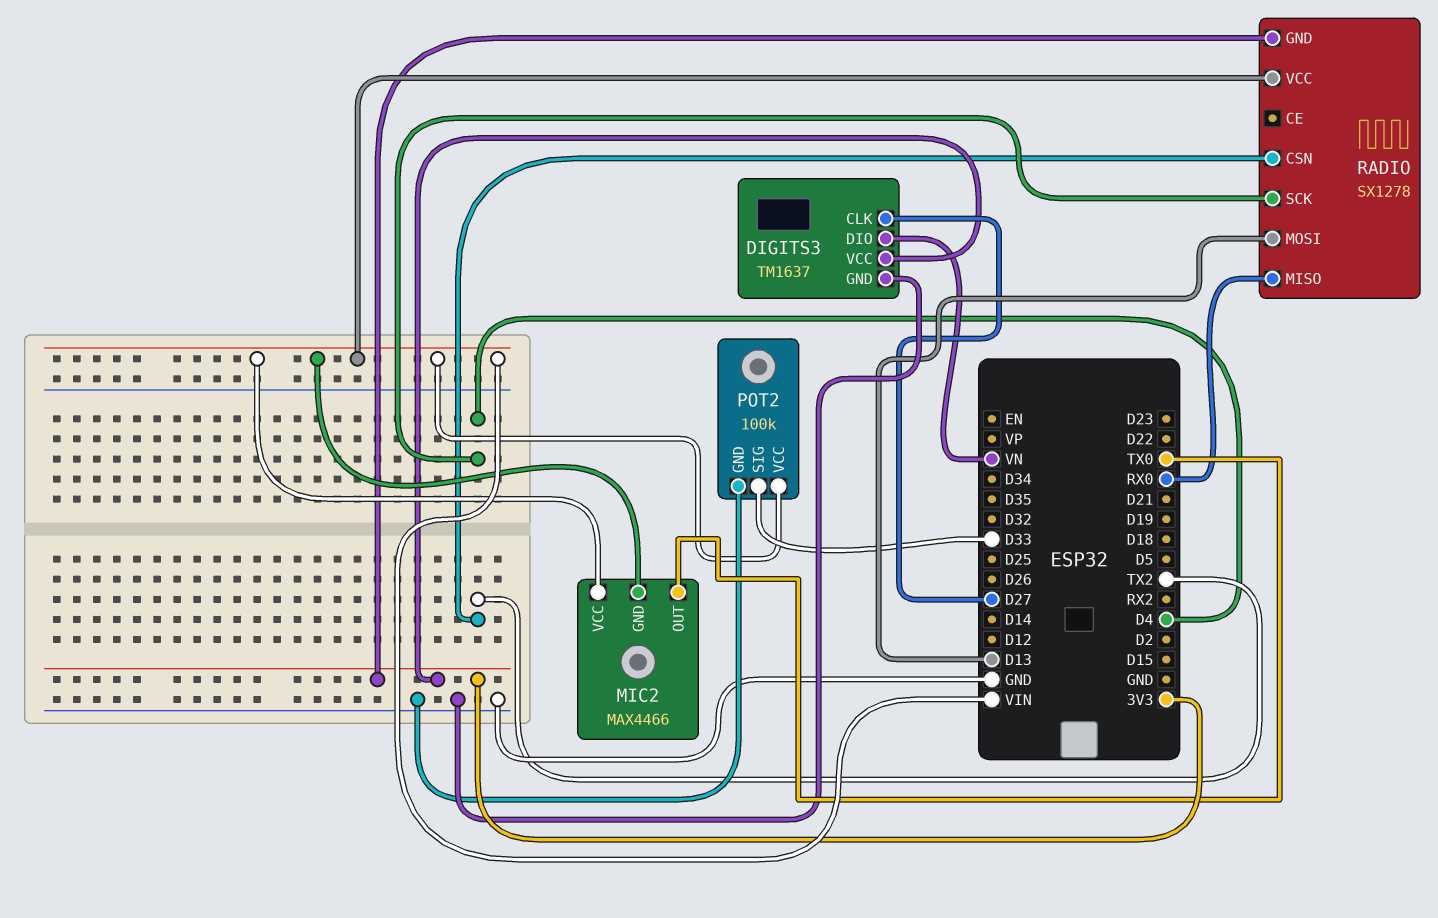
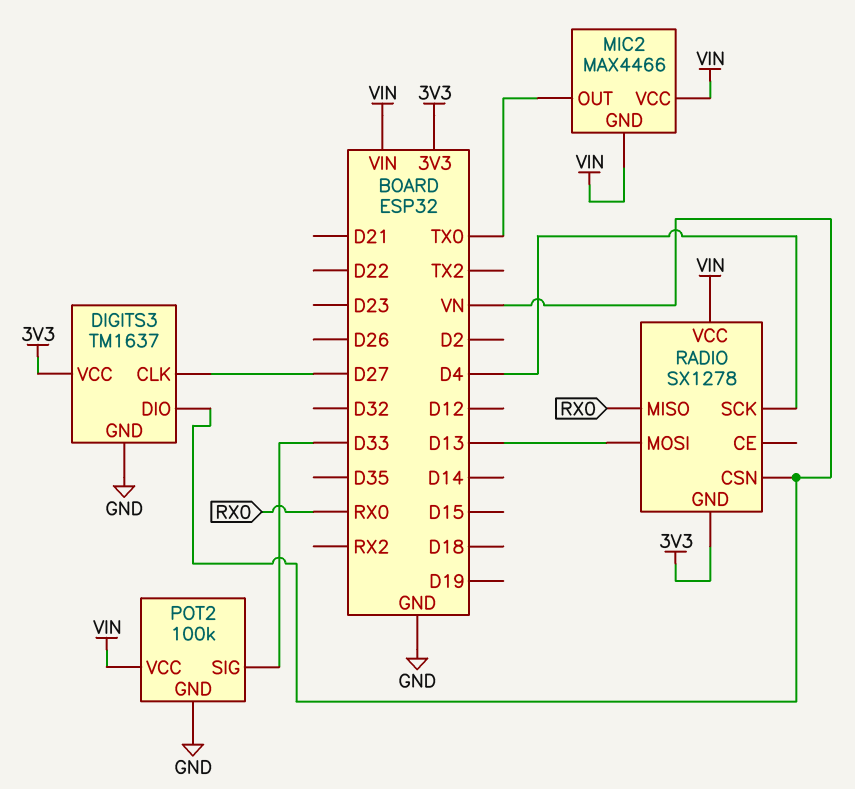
RADIO pin CSN: TX2 -> VN

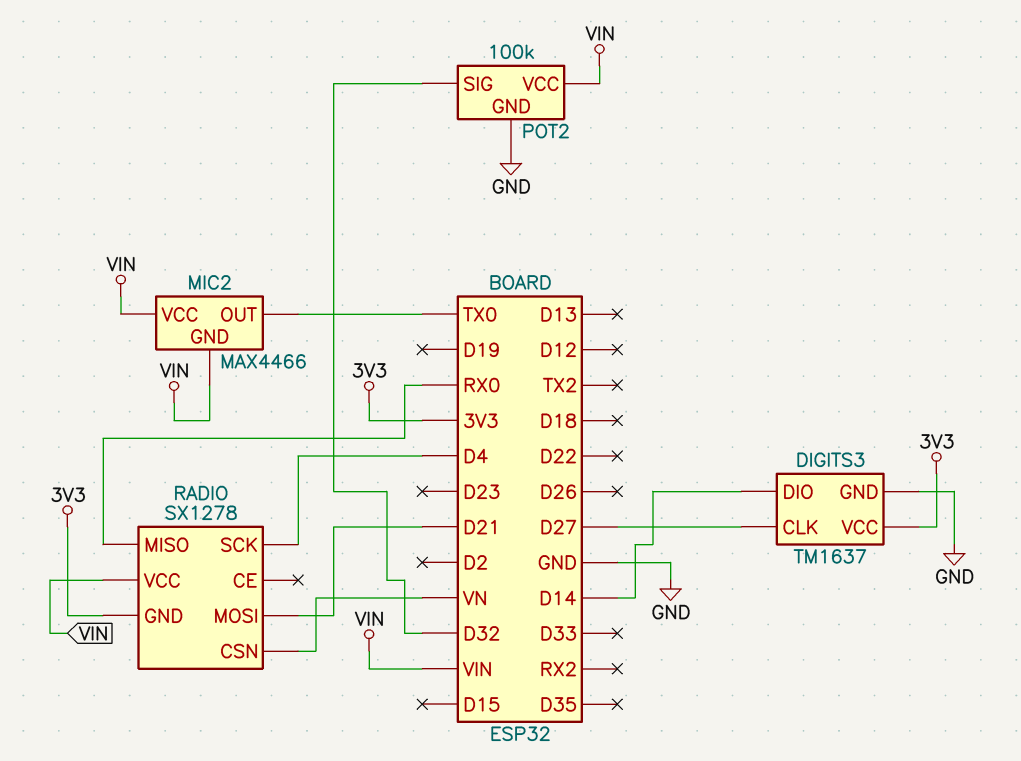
DIGITS3 pin DIO: VN -> D14
POT2 pin SIG: D33 -> D32
RADIO pin MOSI: D13 -> D21

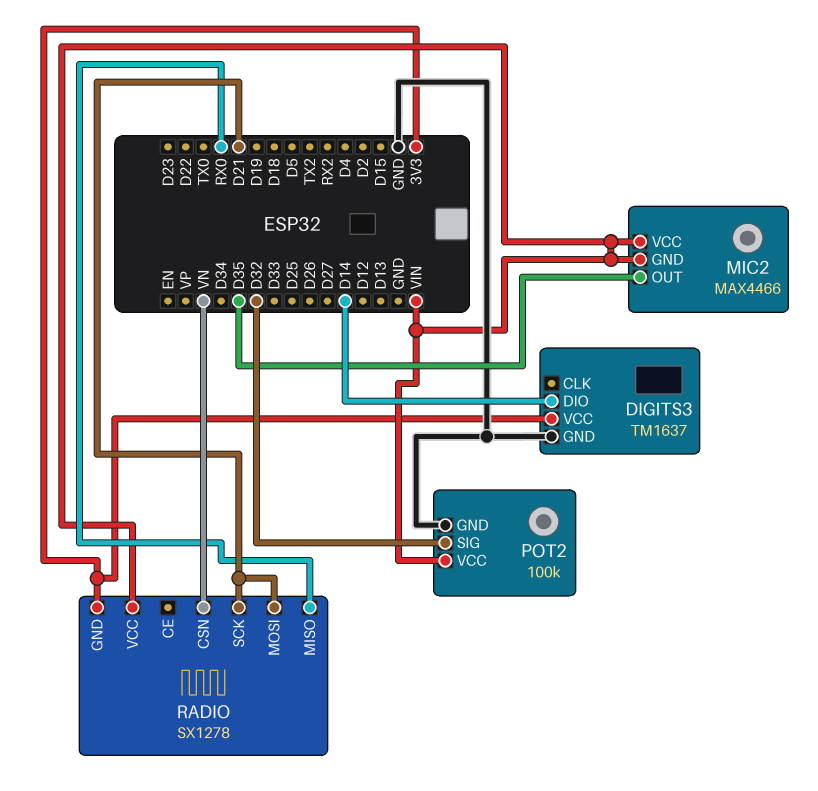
DIGITS3 pin CLK: D27 -> none
MIC2 pin OUT: TX0 -> D35
RADIO pin SCK: D4 -> D21

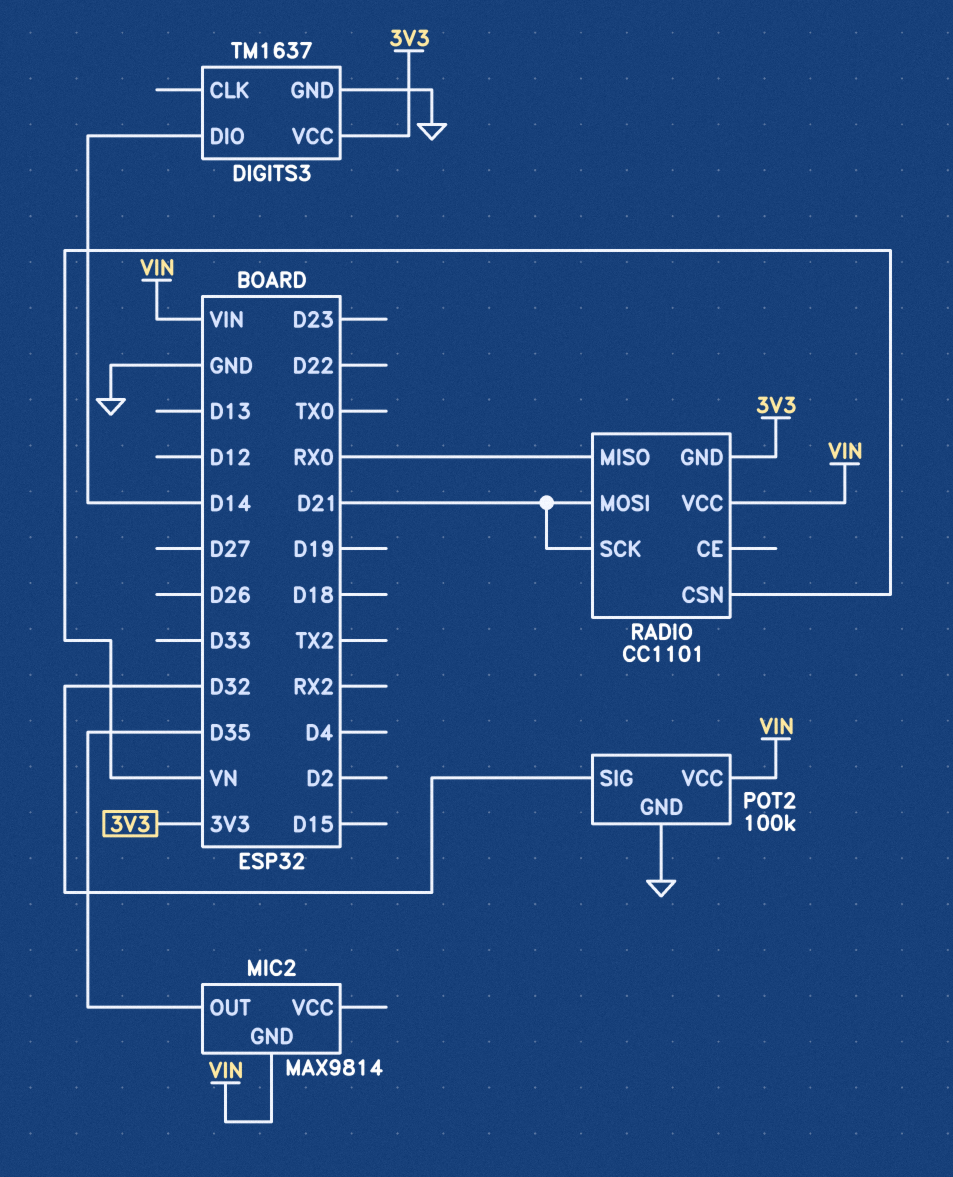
MIC2: MAX4466 -> MAX9814
MIC2 pin VCC: VIN -> none
RADIO: SX1278 -> CC1101

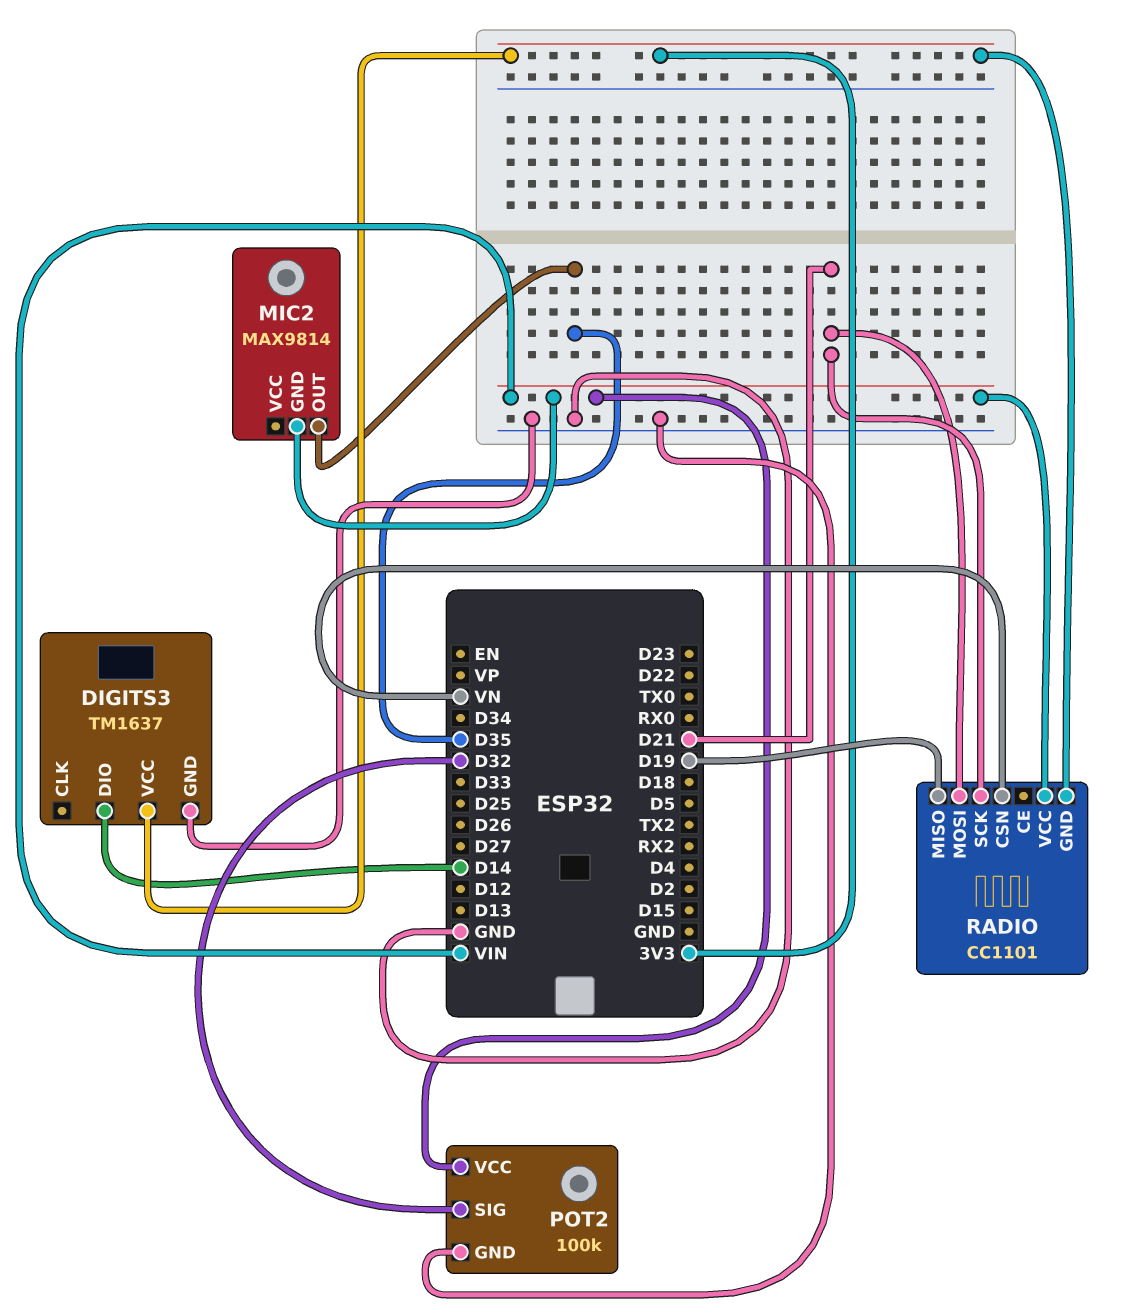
RADIO pin MISO: RX0 -> D19

